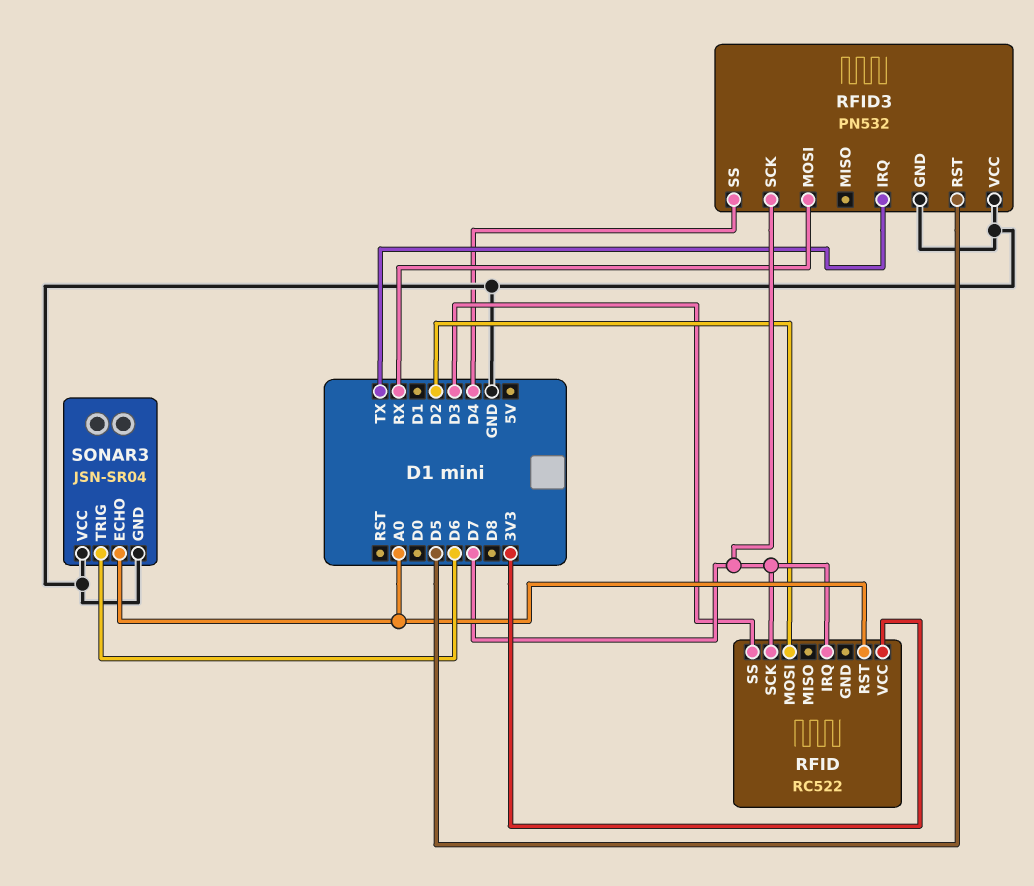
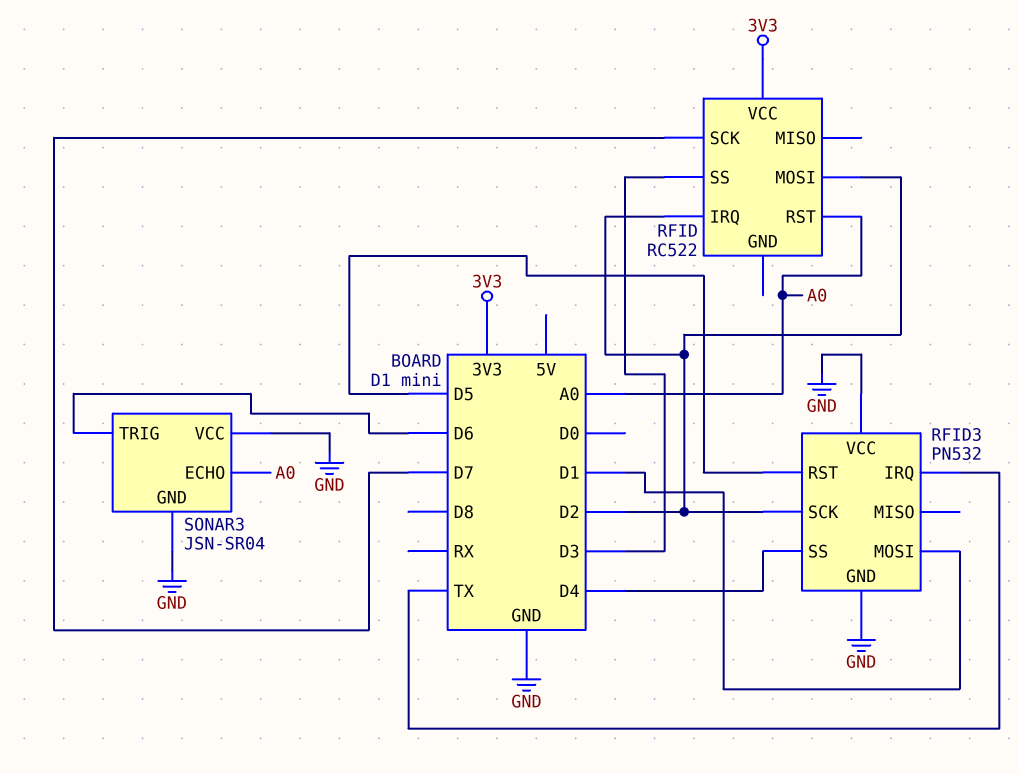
RFID pin IRQ: D7 -> D2
RFID3 pin MOSI: RX -> D1
RFID3 pin SCK: D7 -> D2

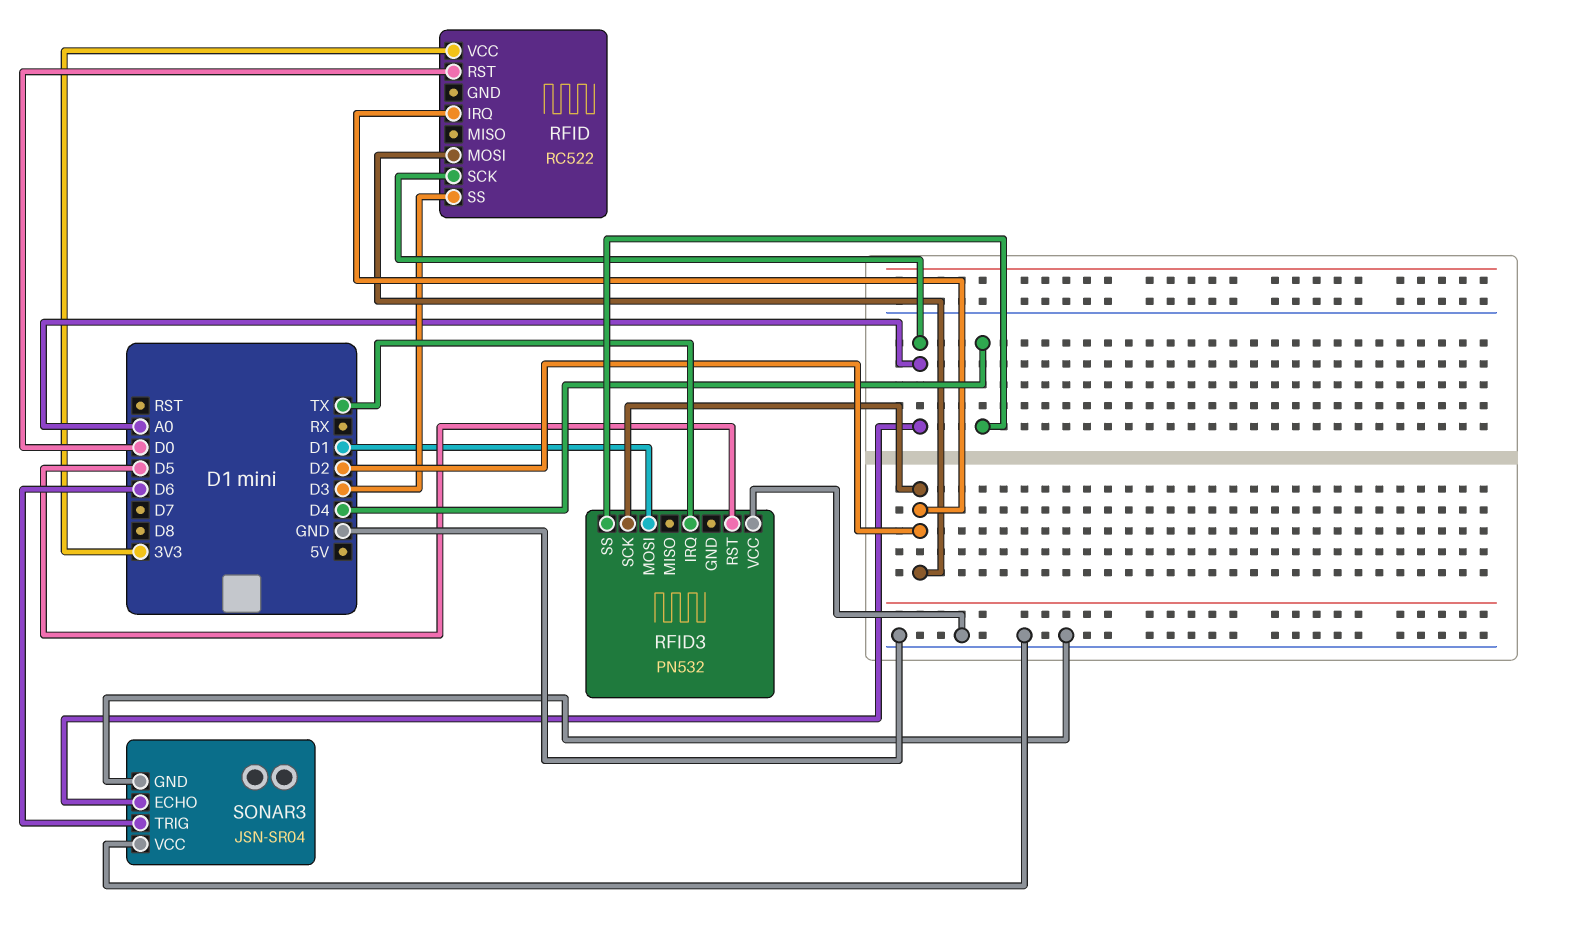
RFID pin RST: A0 -> D0
RFID pin SCK: D7 -> A0
RFID3 pin GND: GND -> none

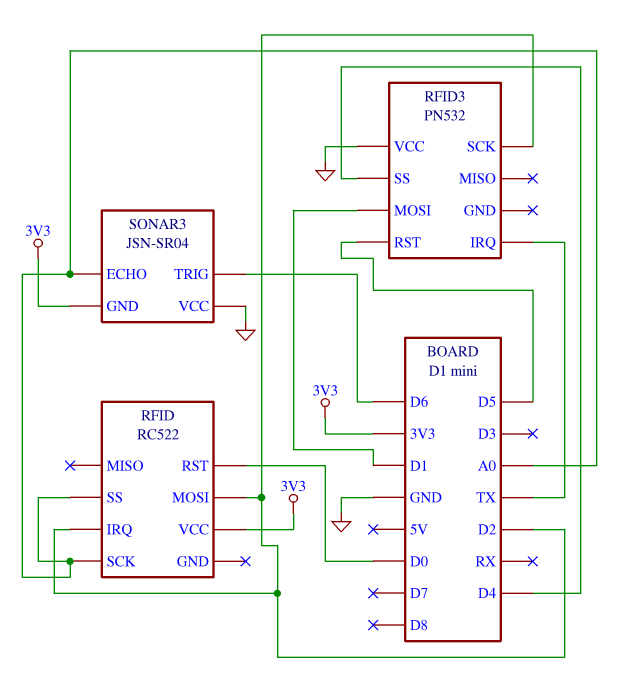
RFID pin SS: D3 -> A0
SONAR3 pin GND: GND -> 3V3

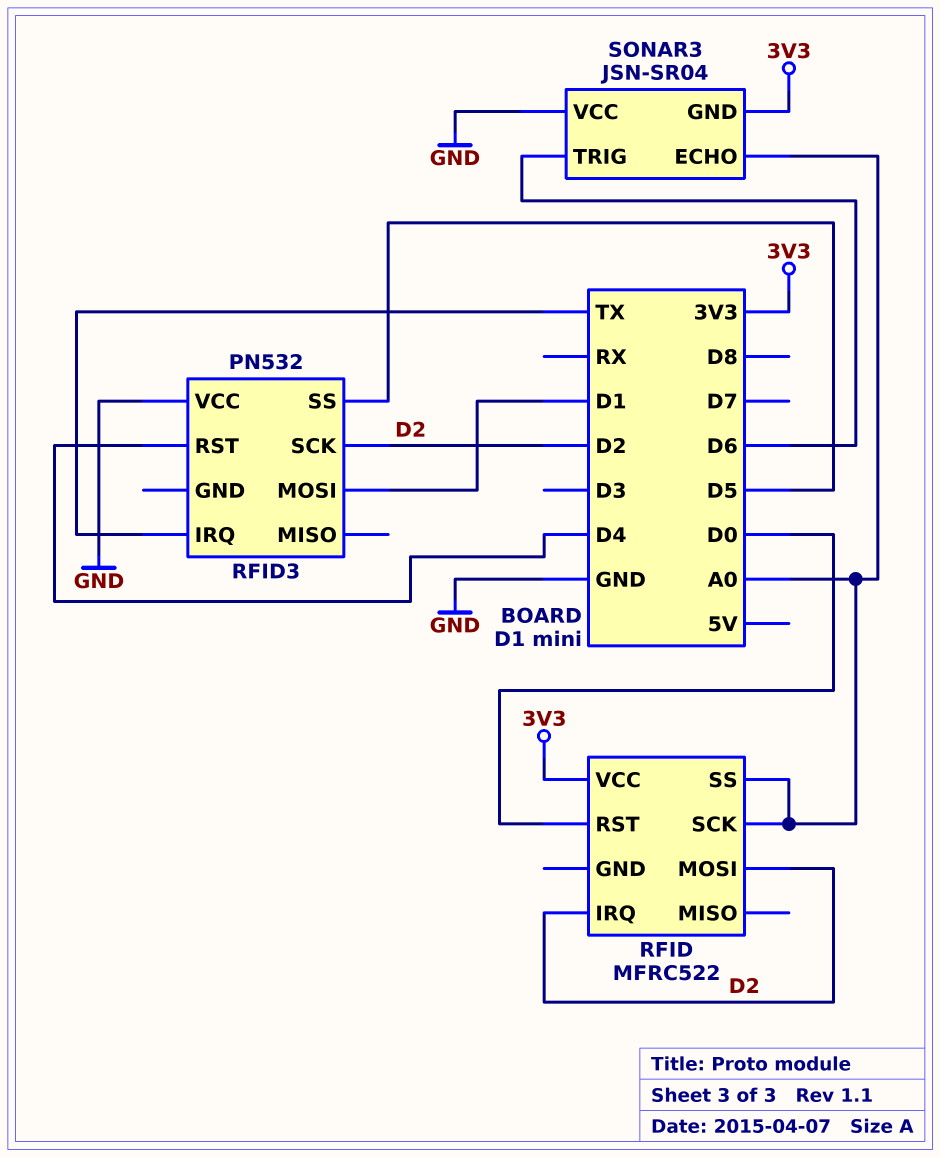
RFID: RC522 -> MFRC522
RFID3 pin RST: D5 -> D4
RFID3 pin SS: D4 -> D5

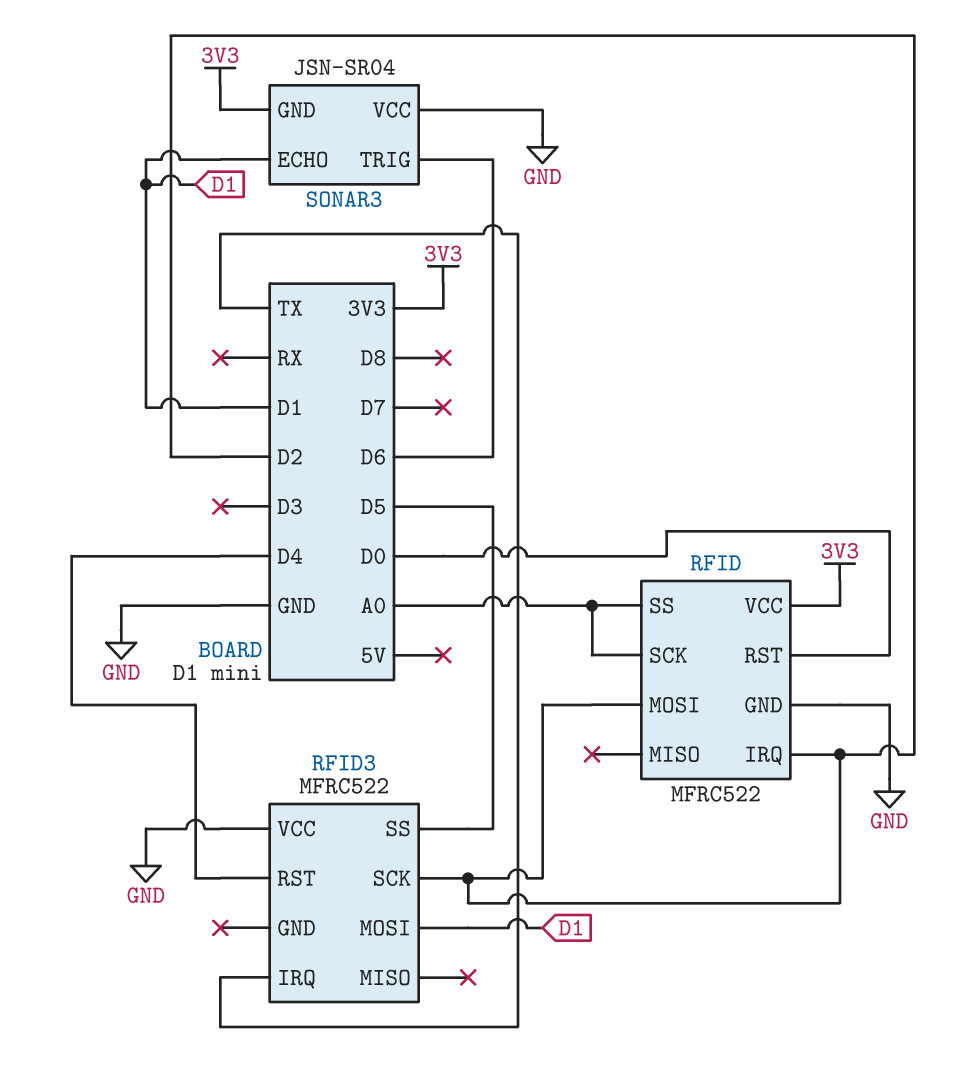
RFID pin GND: none -> GND
RFID3: PN532 -> MFRC522
SONAR3 pin ECHO: A0 -> D1

